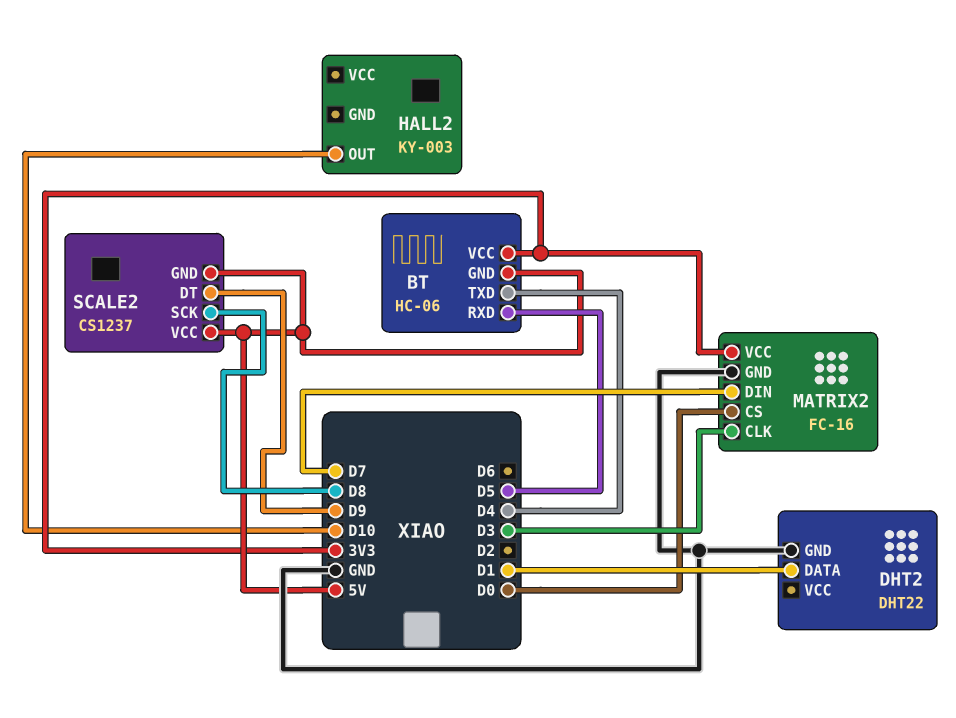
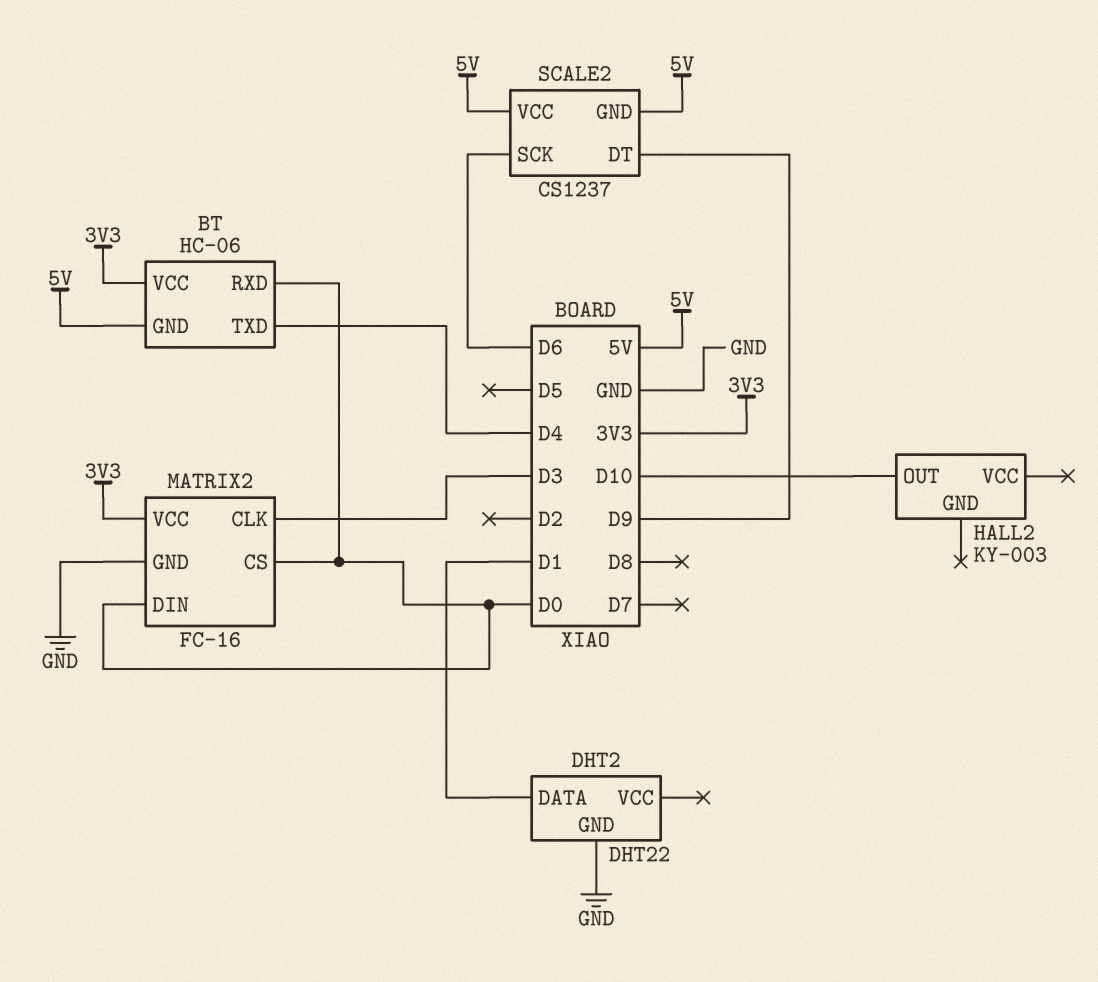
BT pin RXD: D5 -> D0
MATRIX2 pin DIN: D7 -> D0
SCALE2 pin SCK: D8 -> D6

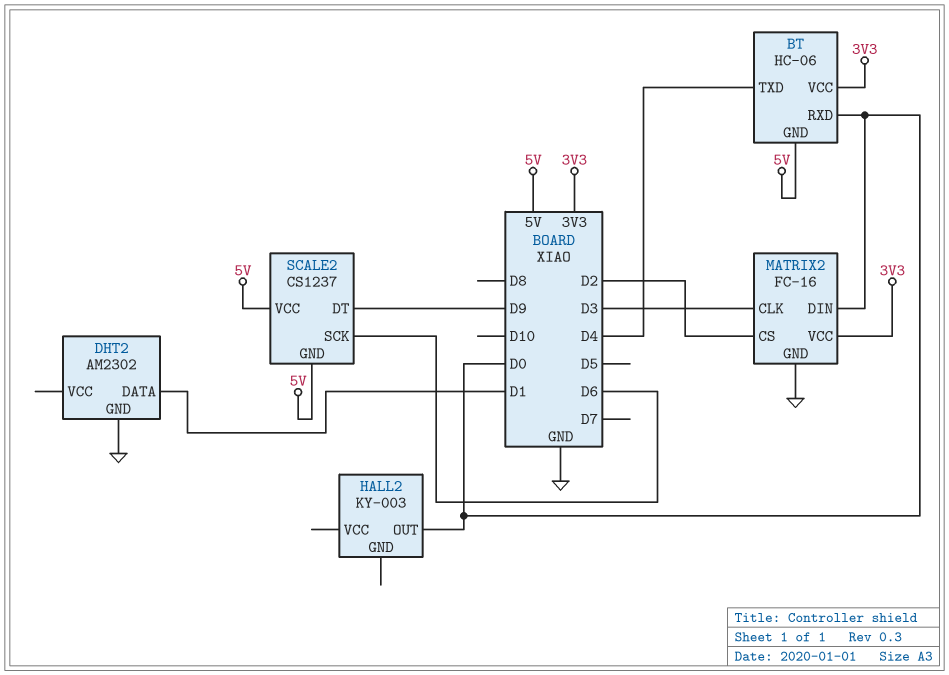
DHT2: DHT22 -> AM2302
HALL2 pin OUT: D10 -> D0
MATRIX2 pin CS: D0 -> D2

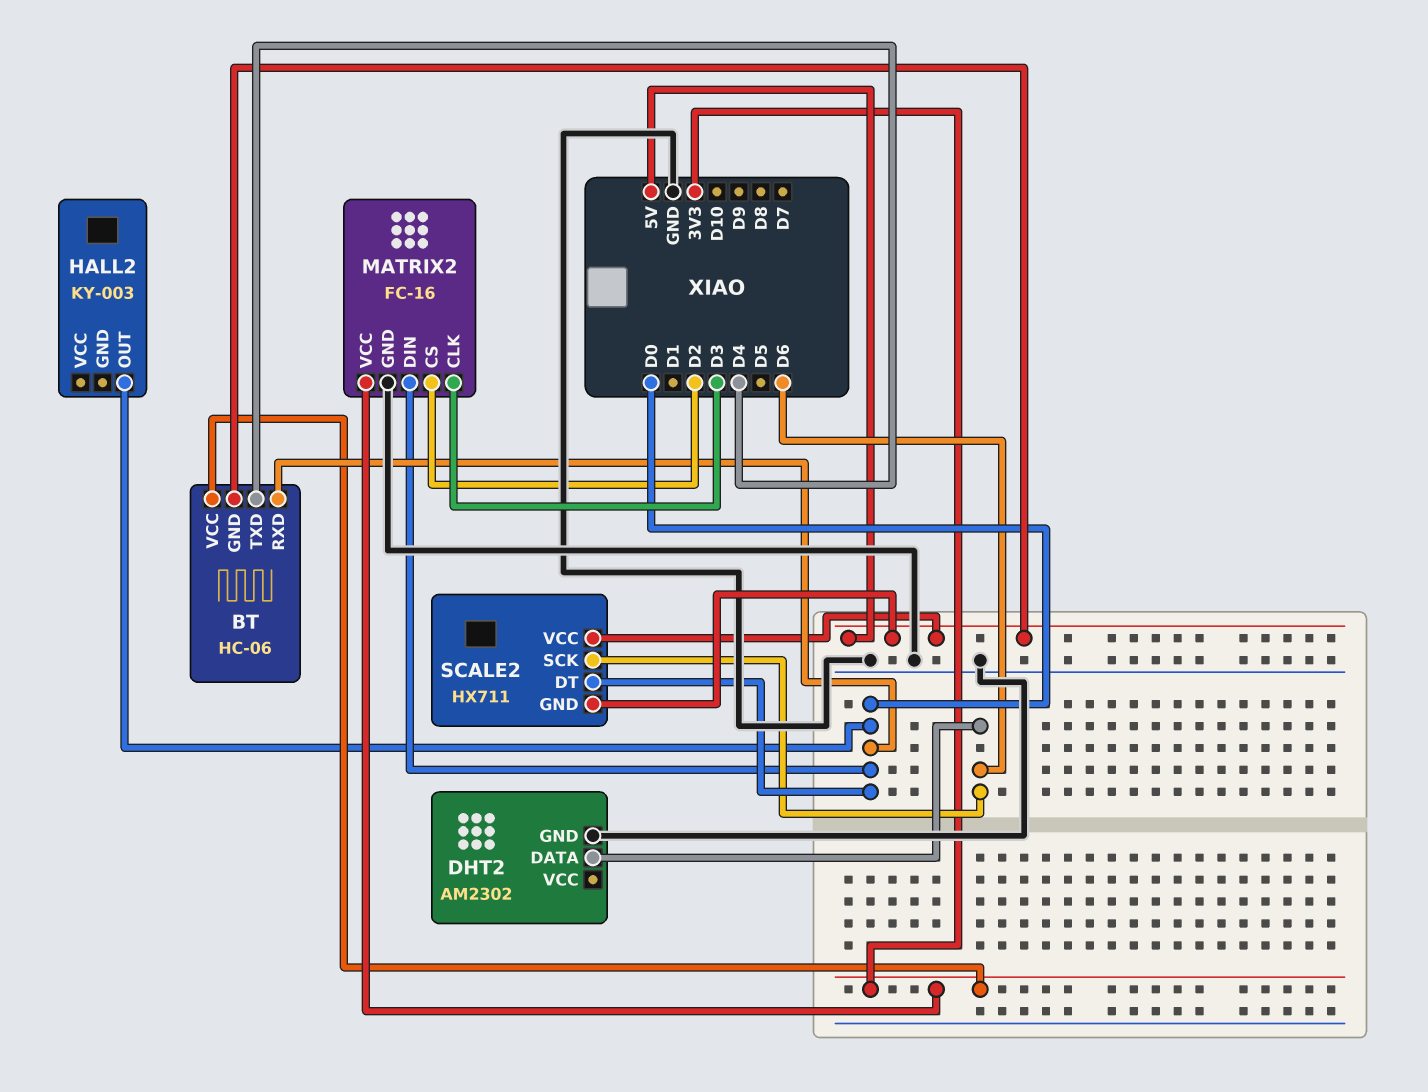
DHT2 pin DATA: D1 -> D6
SCALE2: CS1237 -> HX711
SCALE2 pin DT: D9 -> D0

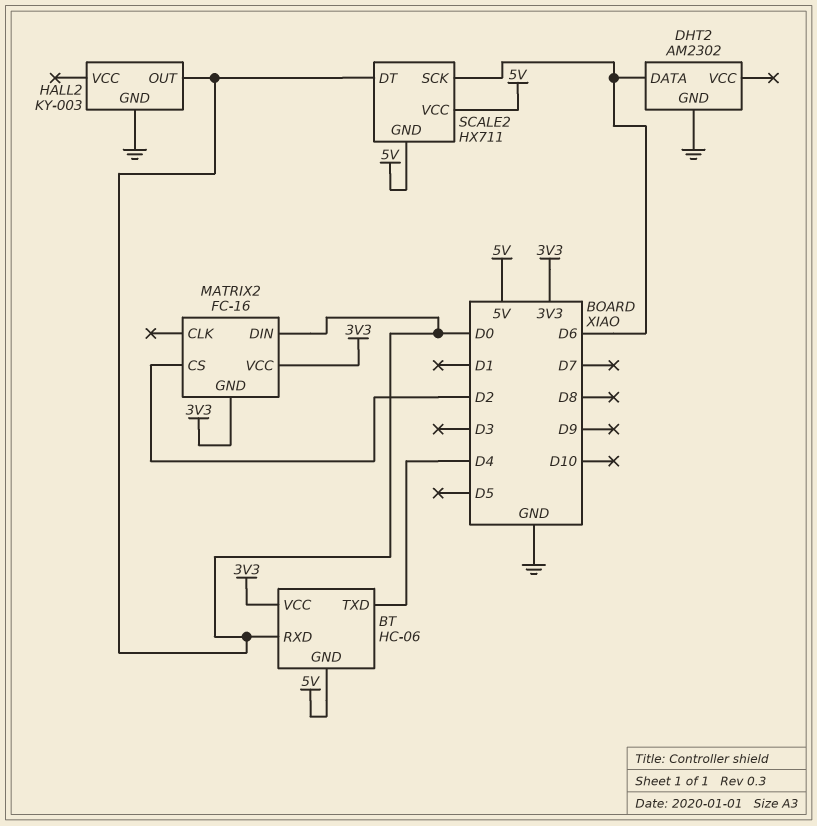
HALL2 pin GND: none -> GND
MATRIX2 pin CLK: D3 -> none
MATRIX2 pin GND: GND -> 3V3

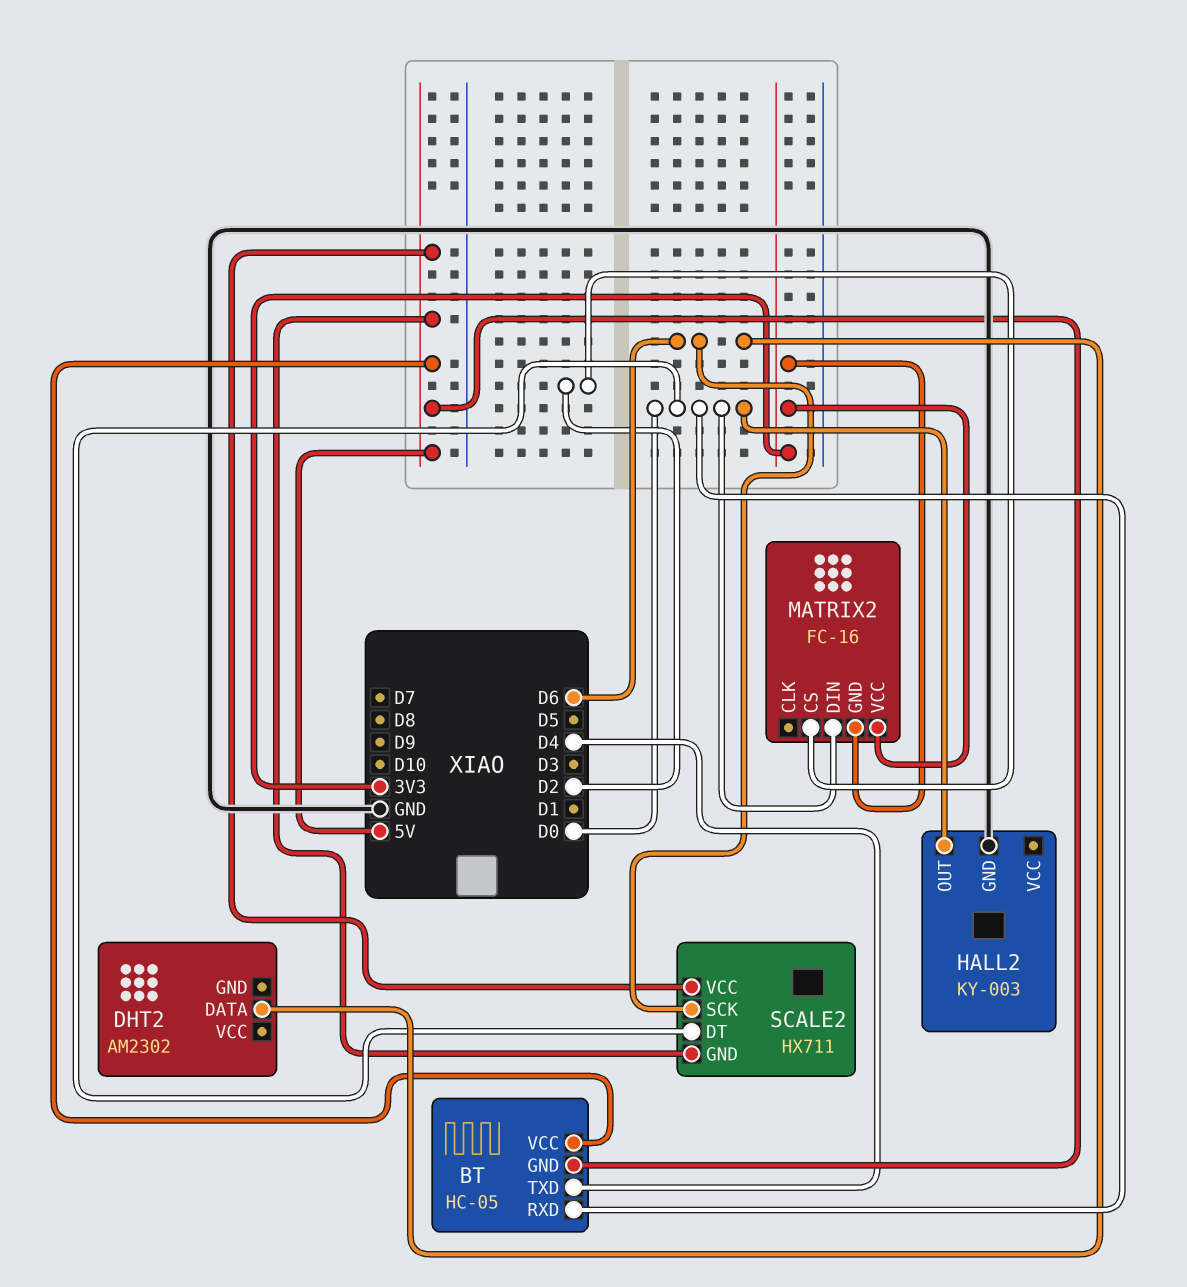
BT: HC-06 -> HC-05
BT pin VCC: 3V3 -> 5V
DHT2 pin GND: GND -> none

